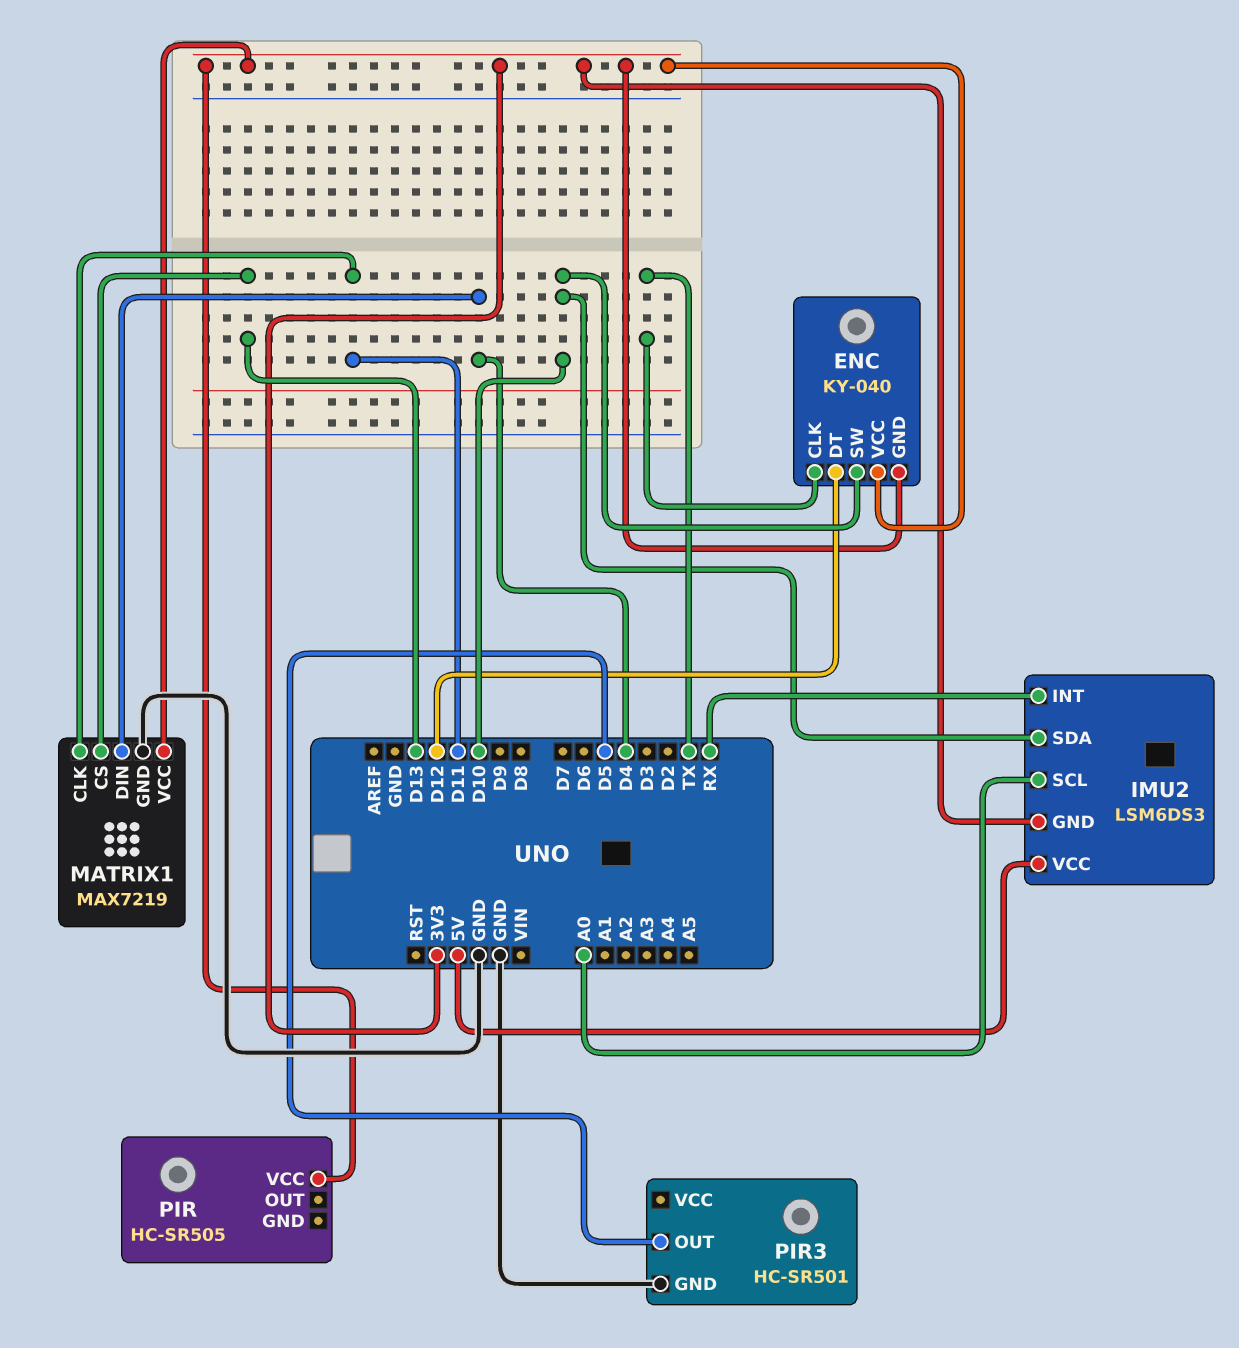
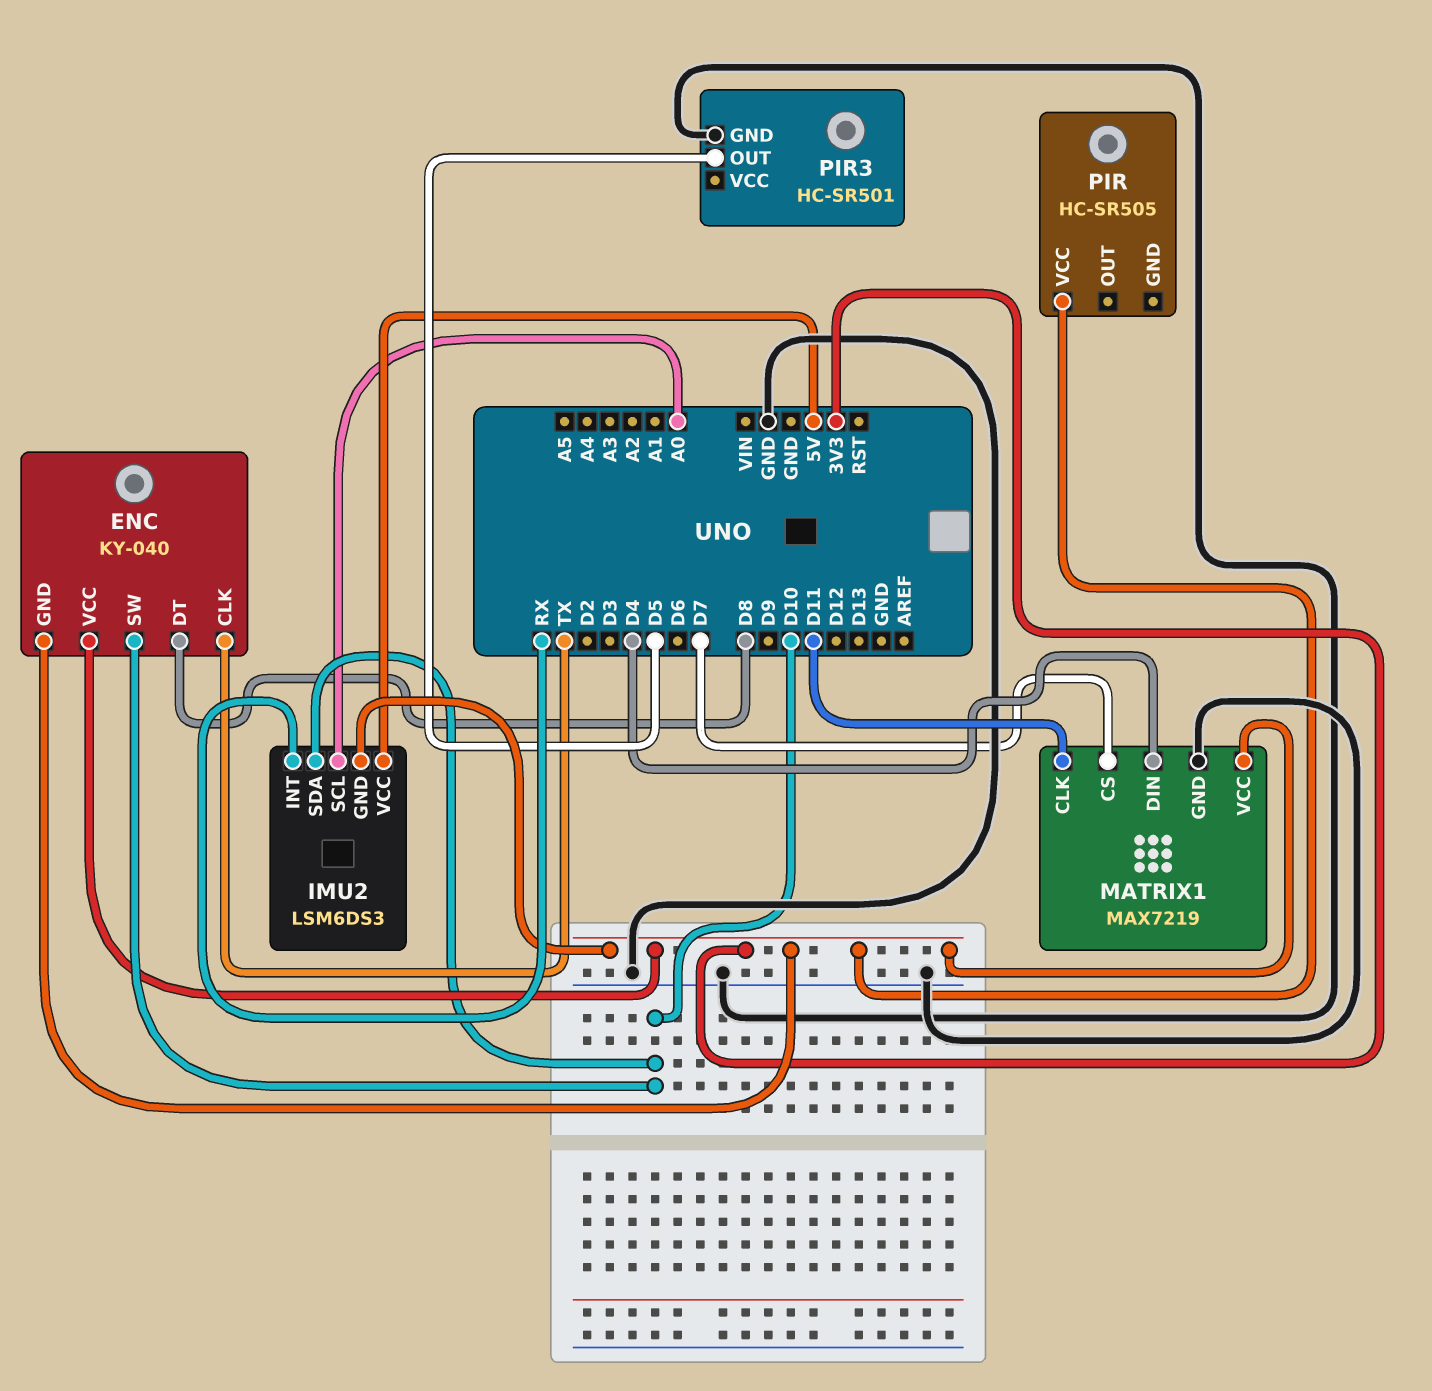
ENC pin DT: D12 -> D8
MATRIX1 pin CS: D13 -> D7

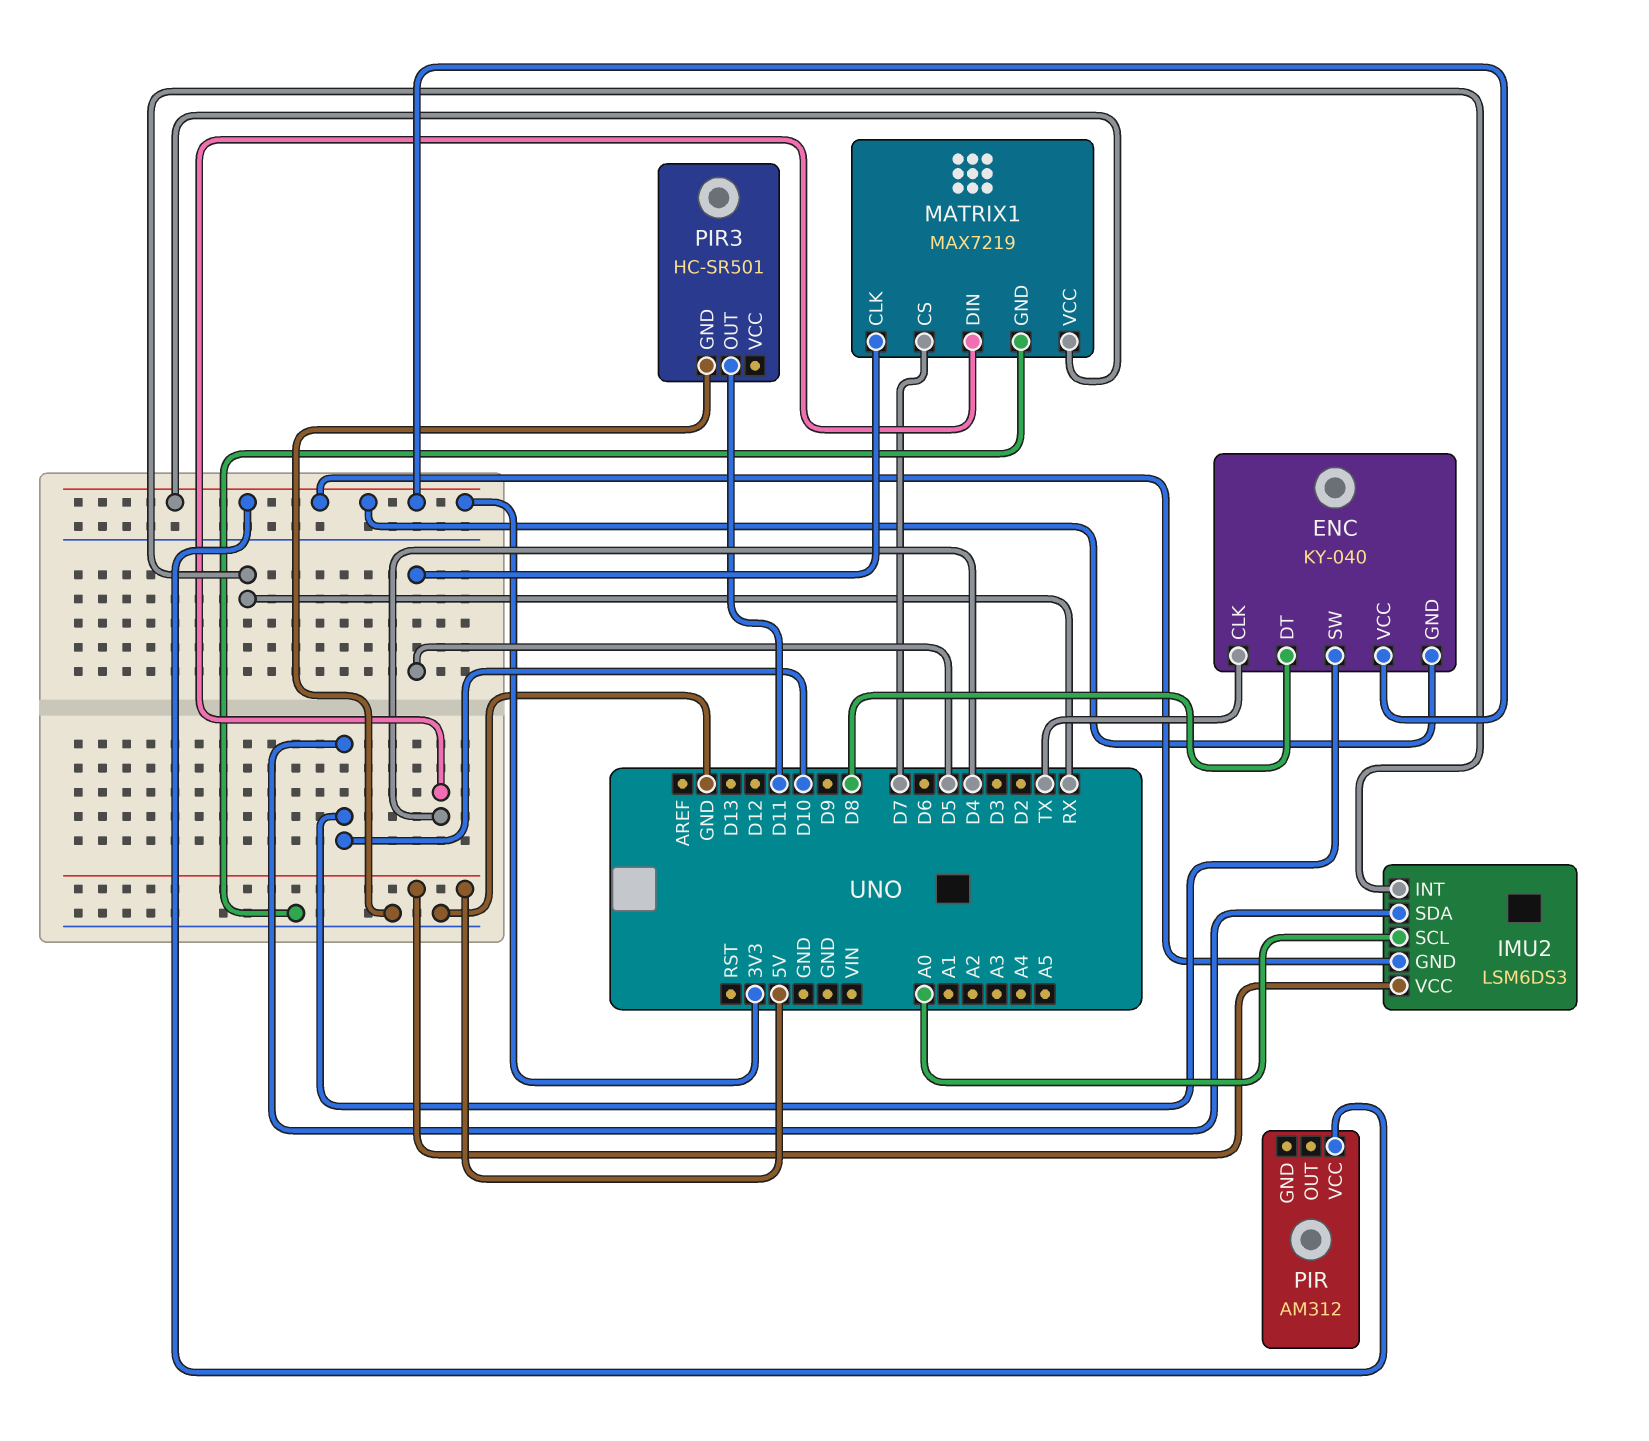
MATRIX1 pin CLK: D11 -> D5
PIR: HC-SR505 -> AM312
PIR3 pin OUT: D5 -> D11

